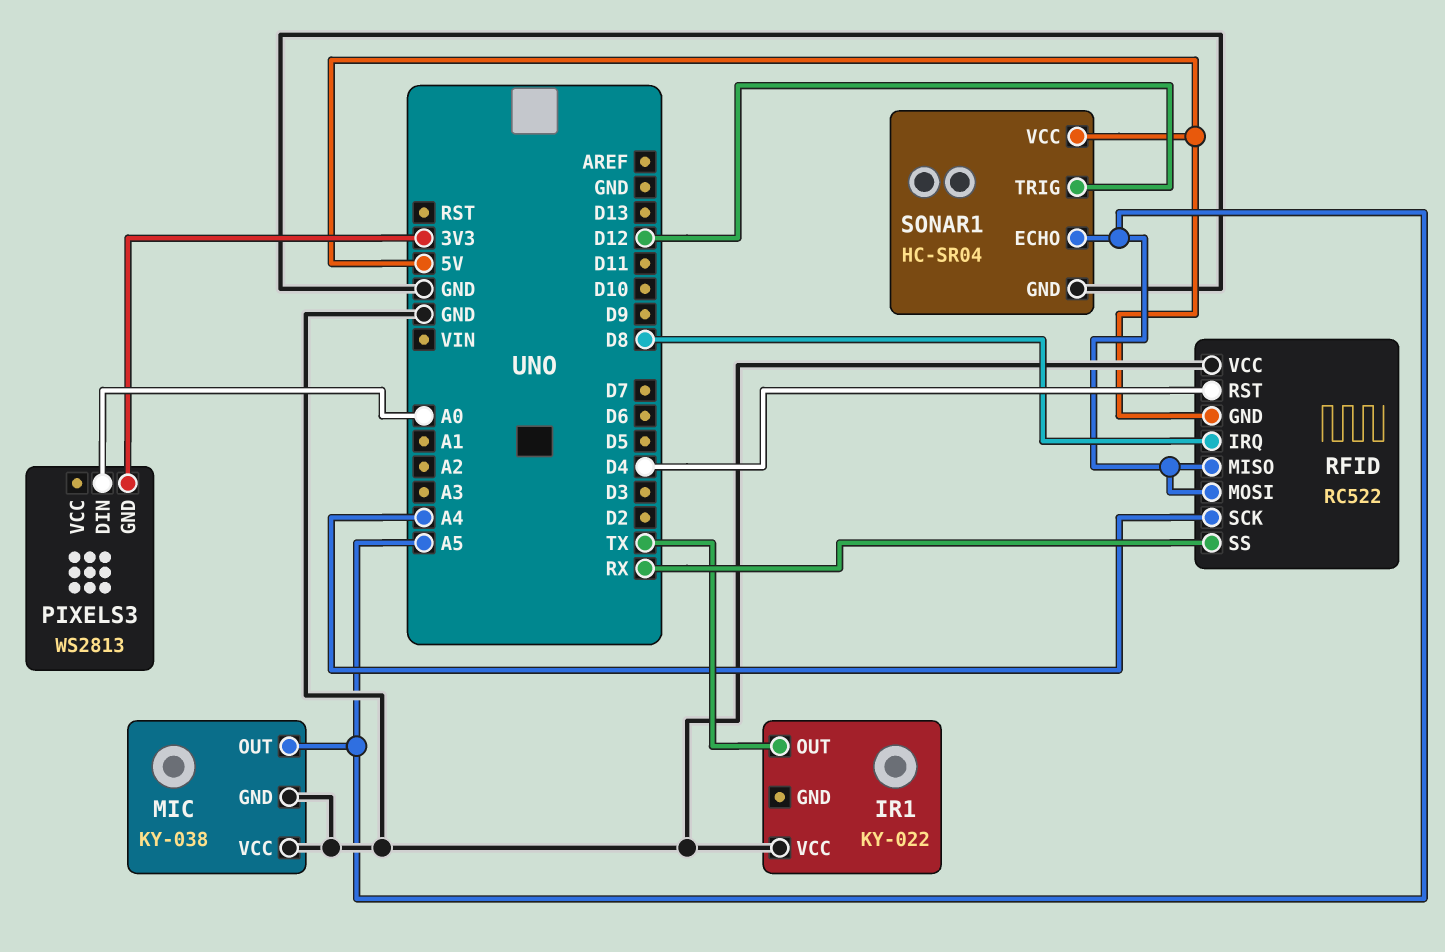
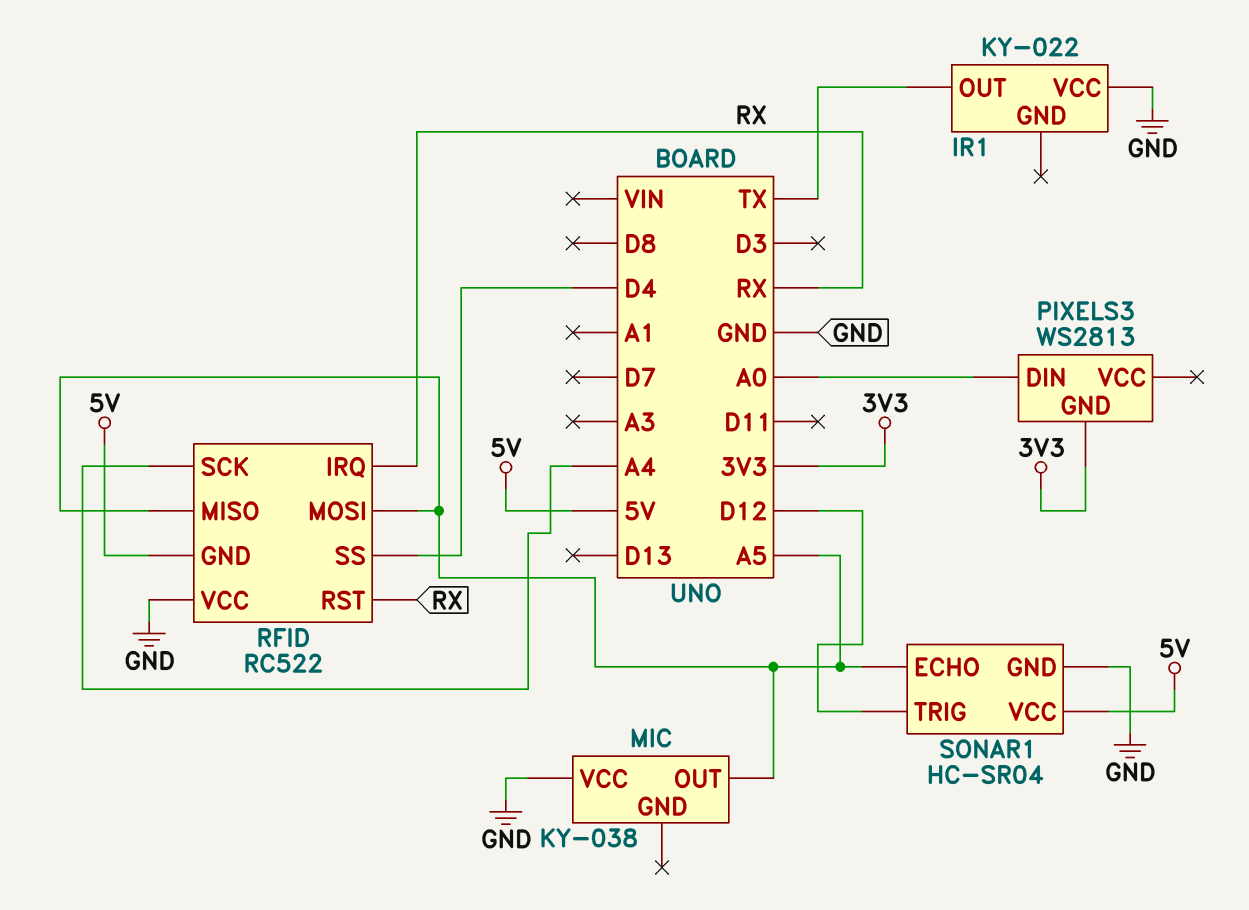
MIC pin GND: GND -> none
RFID pin IRQ: D8 -> RX
RFID pin RST: D4 -> RX
RFID pin SS: RX -> D4

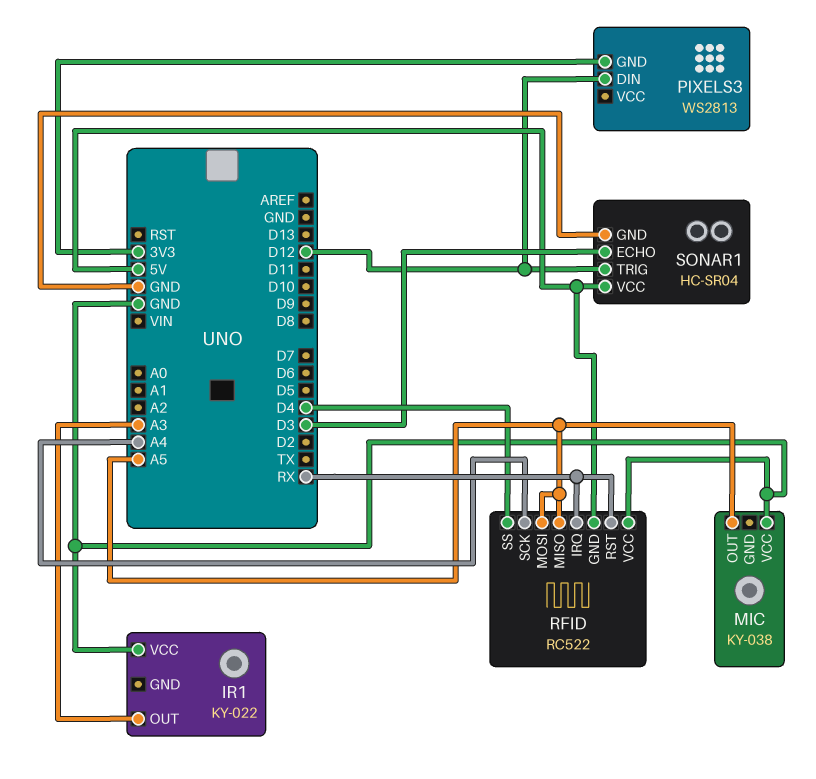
IR1 pin OUT: TX -> A3
PIXELS3 pin DIN: A0 -> D12
SONAR1 pin ECHO: A5 -> D3

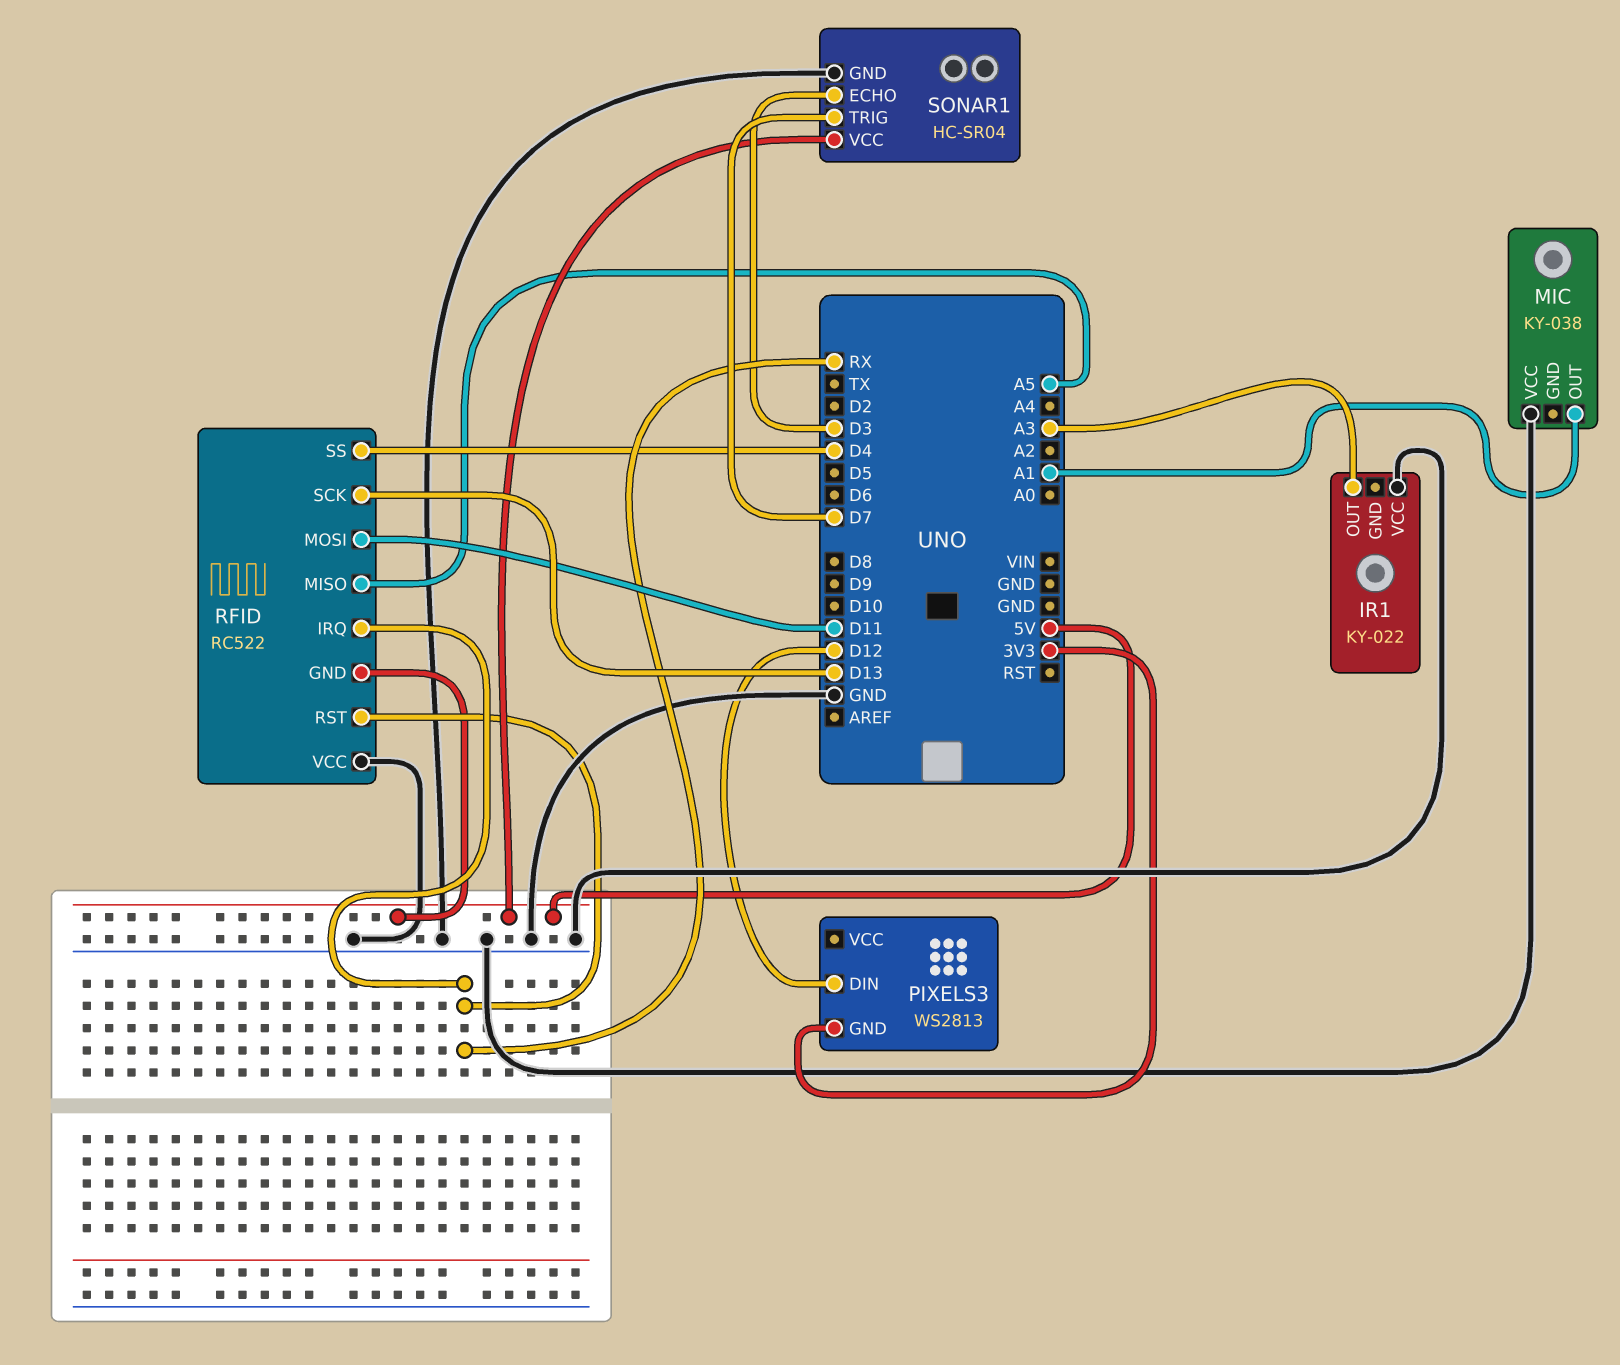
MIC pin OUT: A5 -> A1
RFID pin MOSI: A5 -> D11
RFID pin SCK: A4 -> D13
SONAR1 pin TRIG: D12 -> D7

